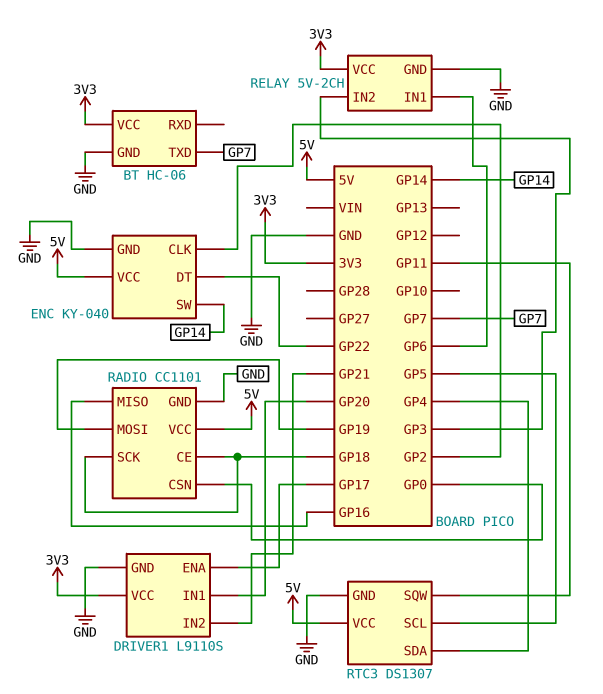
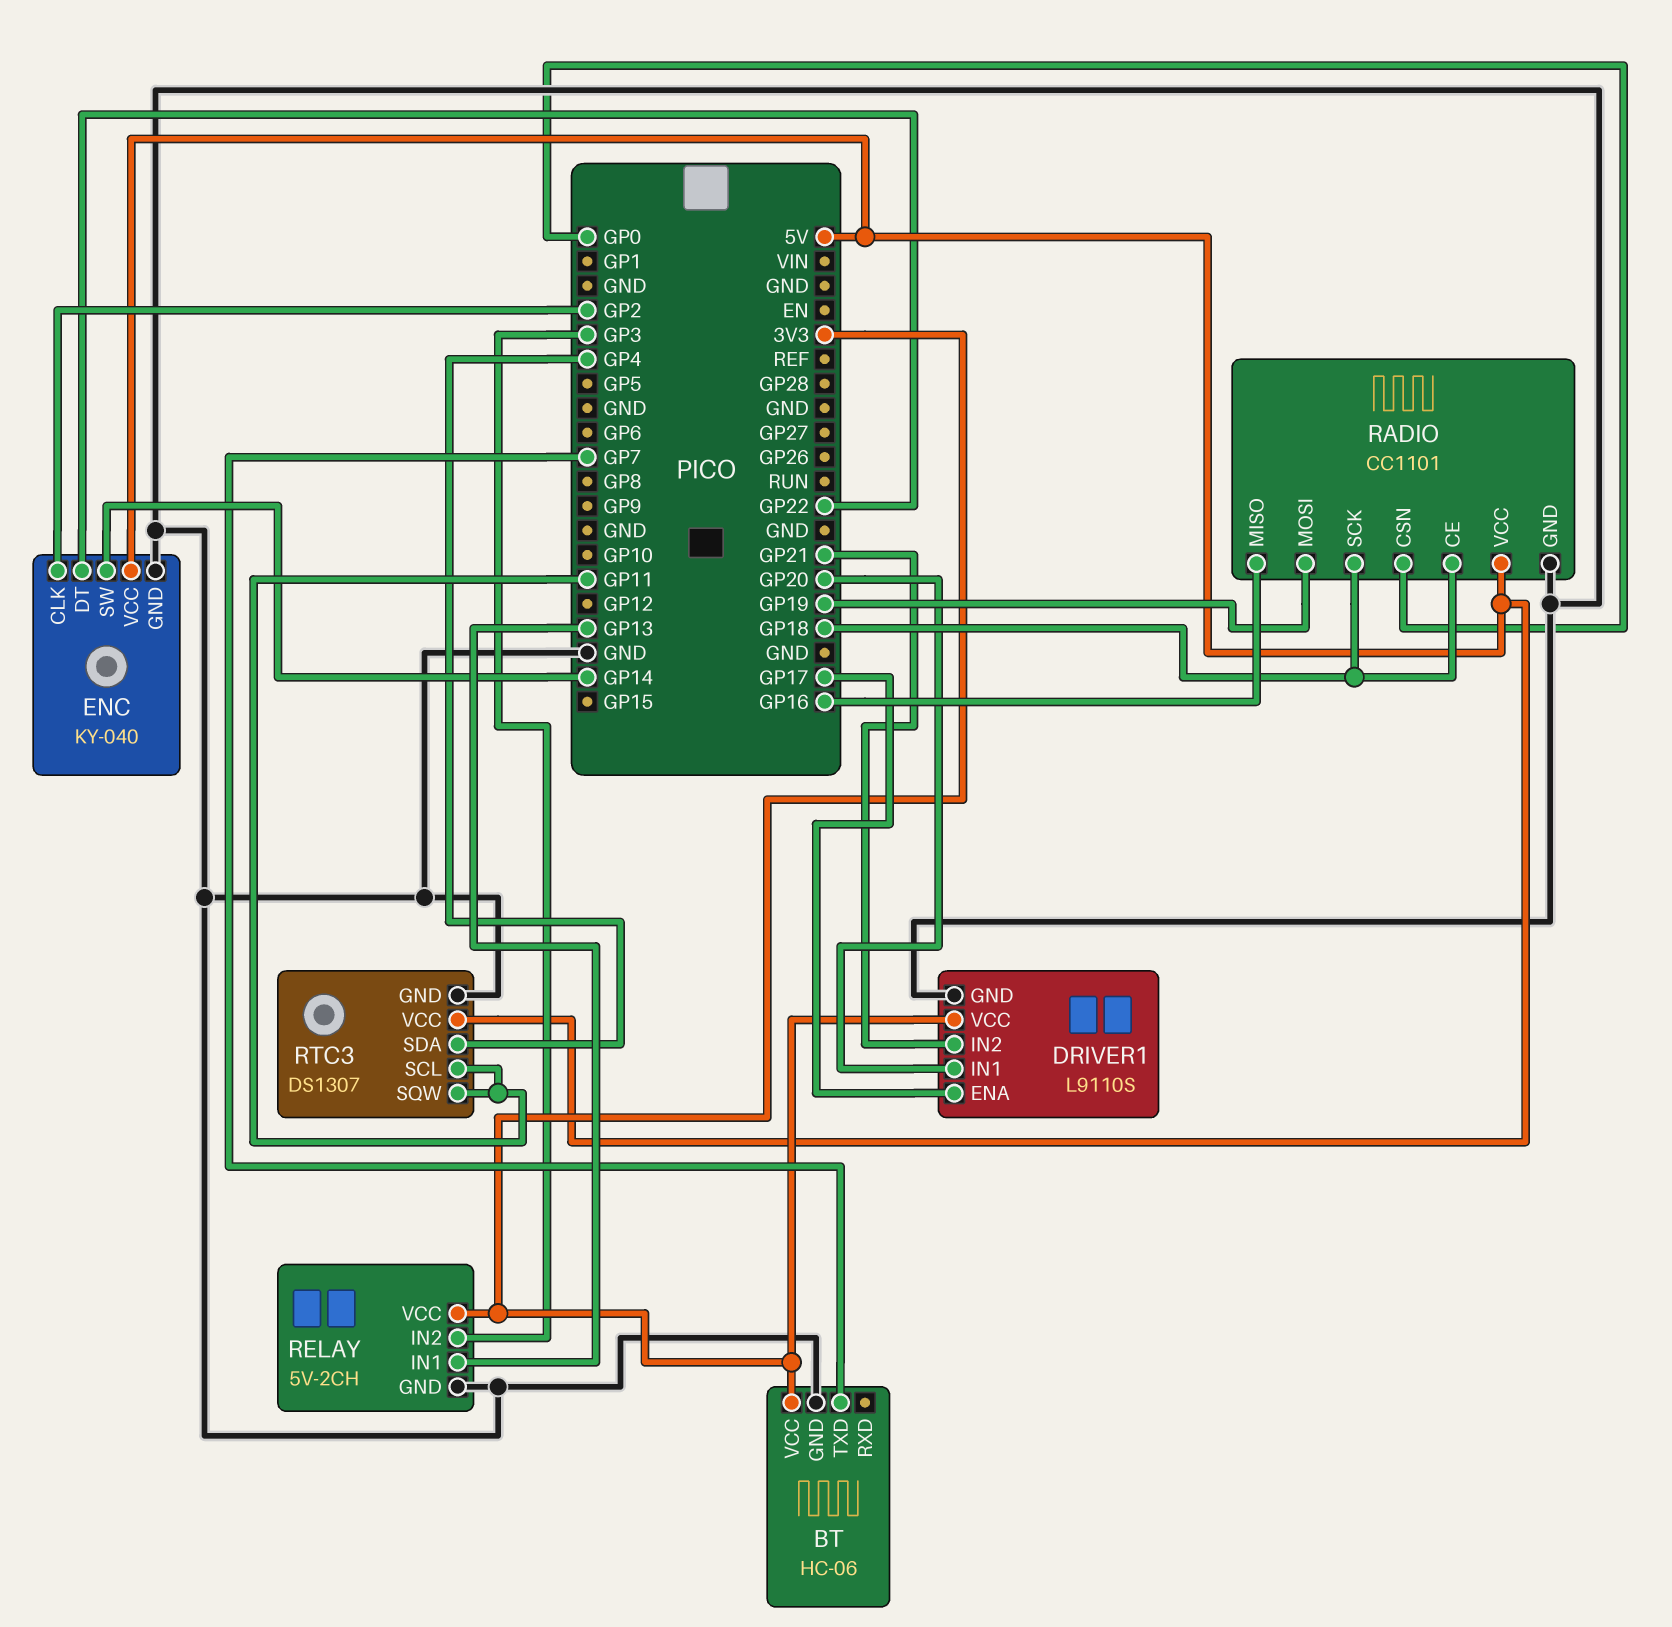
RELAY pin IN1: GP6 -> GP13
RTC3 pin SCL: GP5 -> GP11

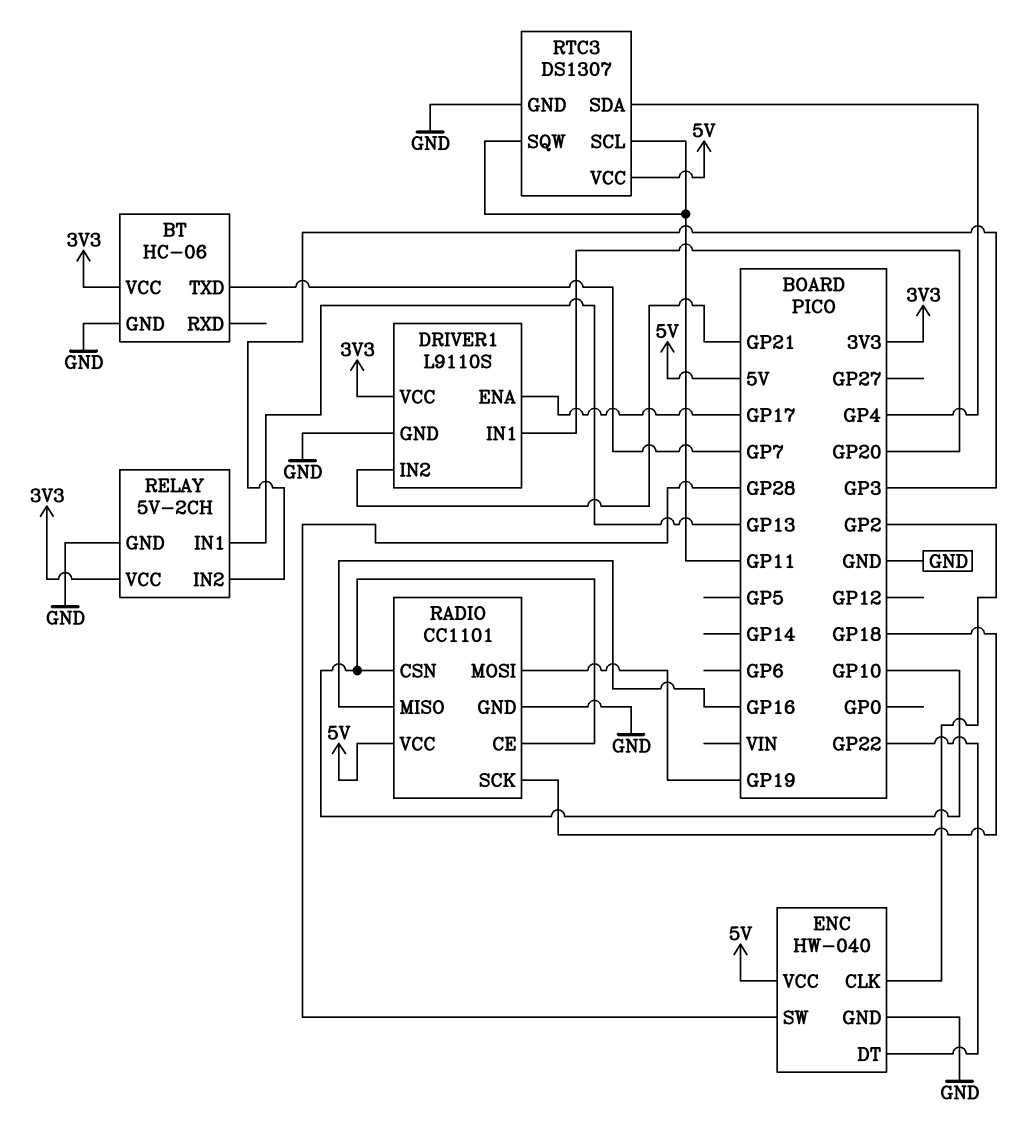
ENC: KY-040 -> HW-040
ENC pin SW: GP14 -> GP28
RADIO pin CE: GP18 -> GP10
RADIO pin CSN: GP0 -> GP10

